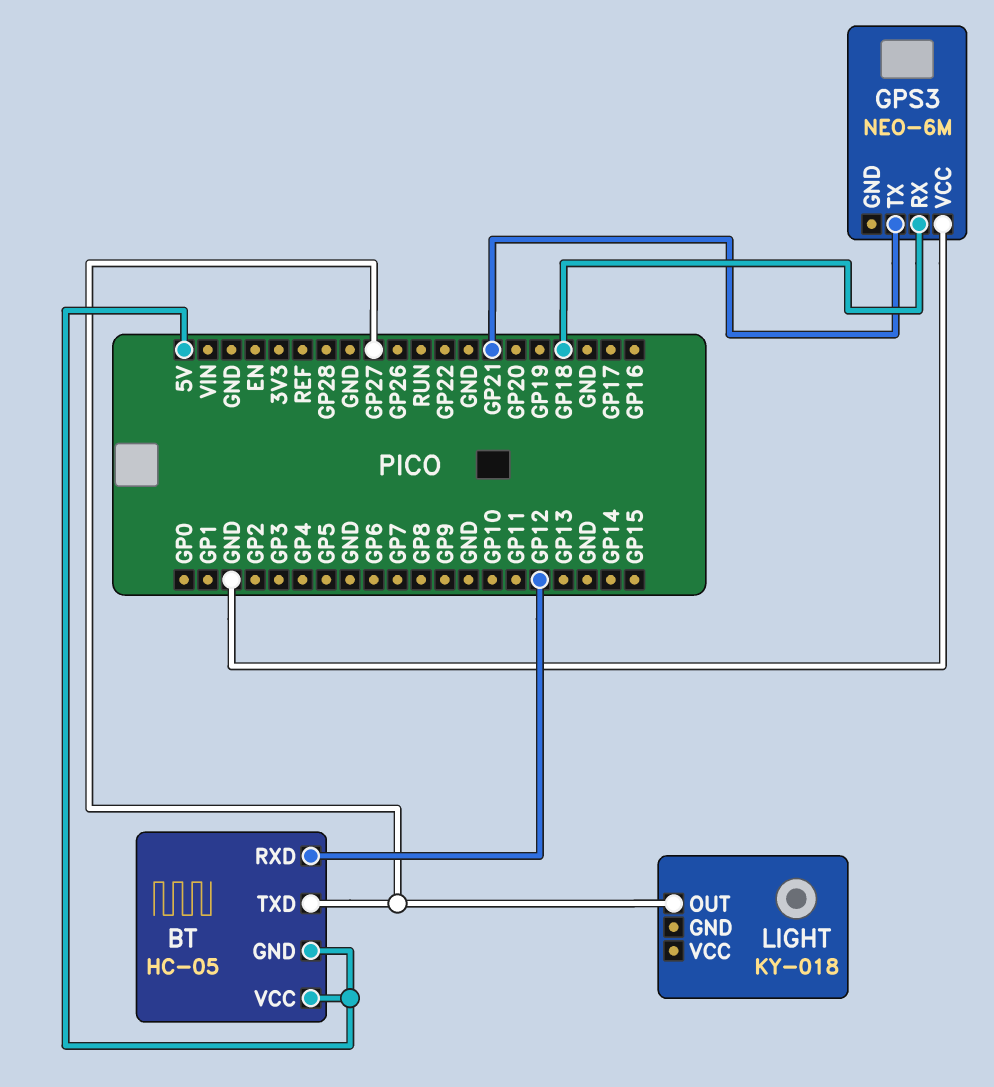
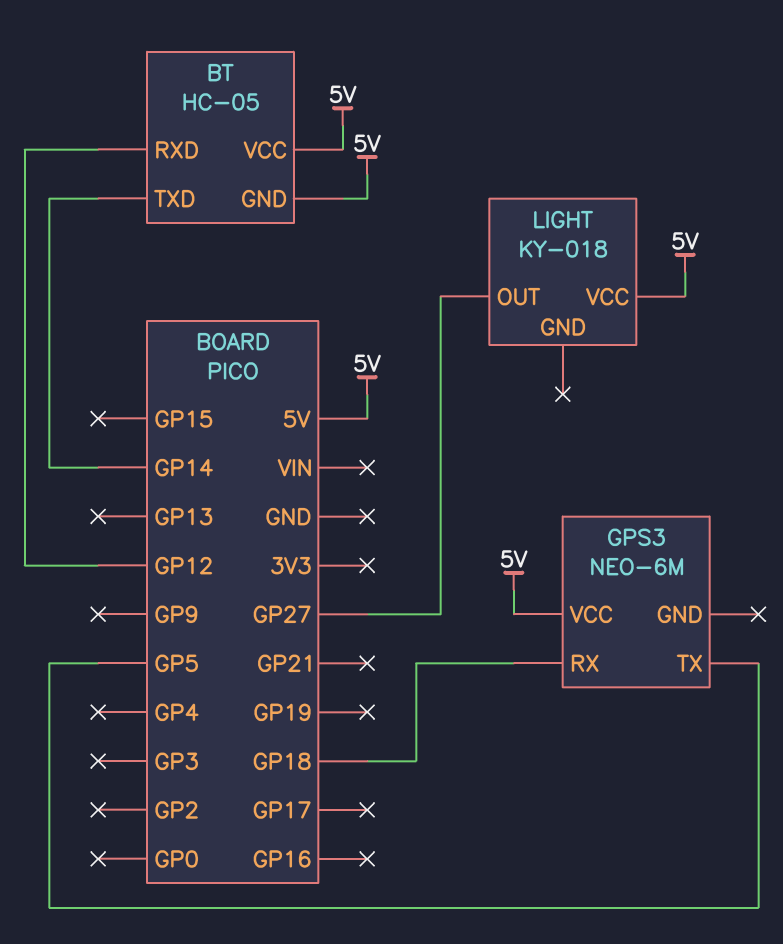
BT pin TXD: GP27 -> GP14
GPS3 pin TX: GP21 -> GP5
GPS3 pin VCC: GND -> 5V
LIGHT pin VCC: none -> 5V

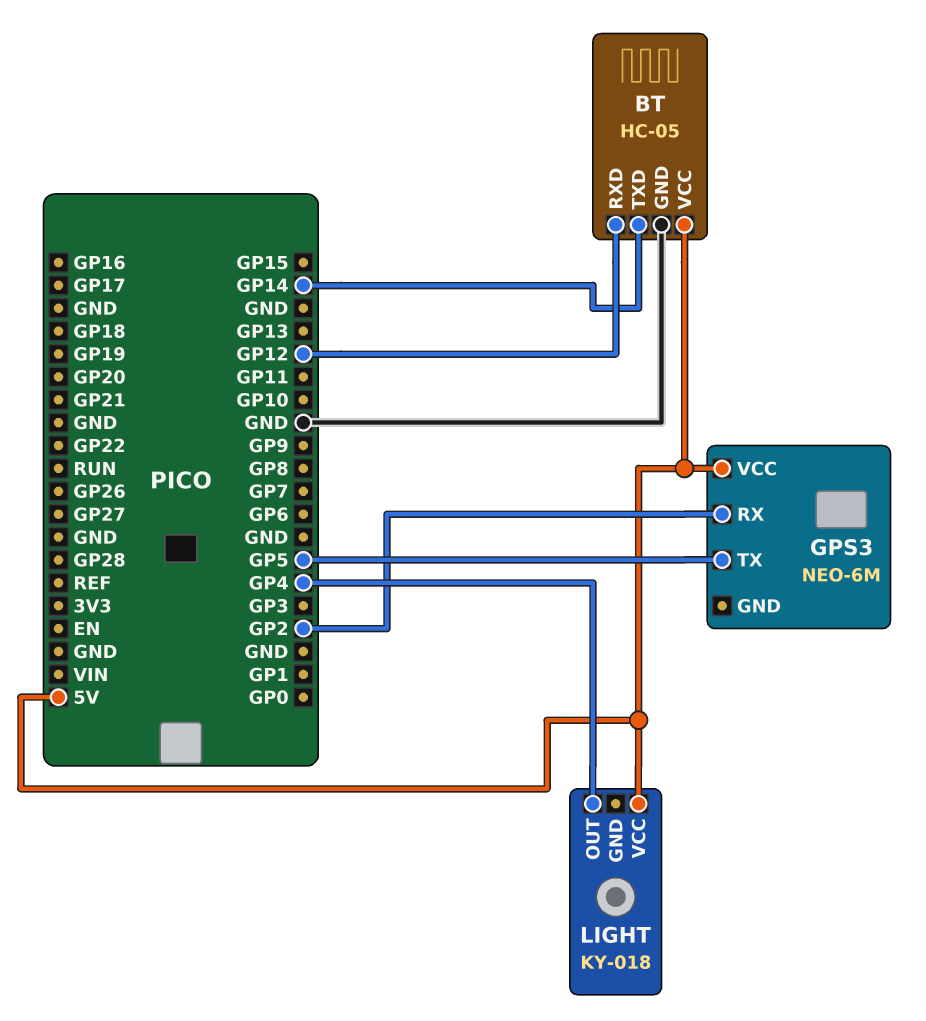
BT pin GND: 5V -> GND
GPS3 pin RX: GP18 -> GP2
LIGHT pin OUT: GP27 -> GP4

